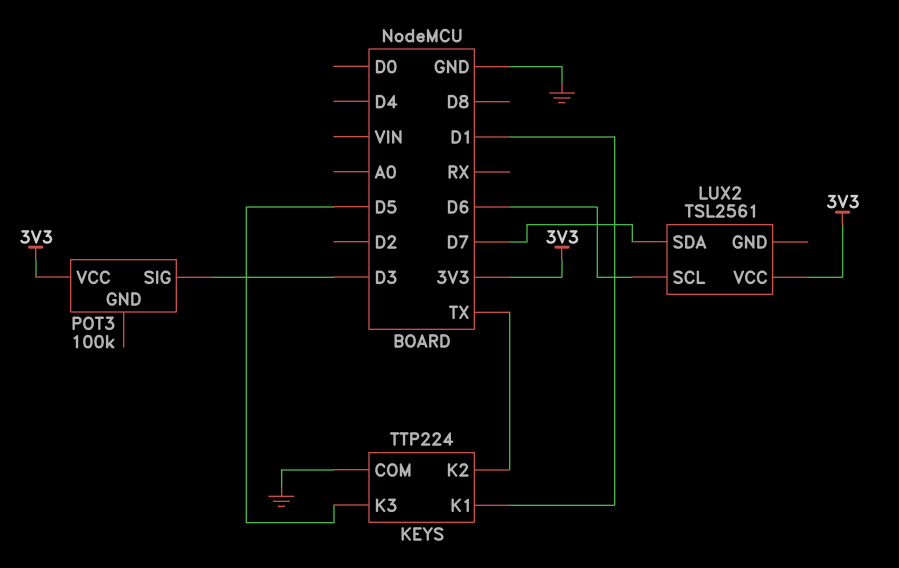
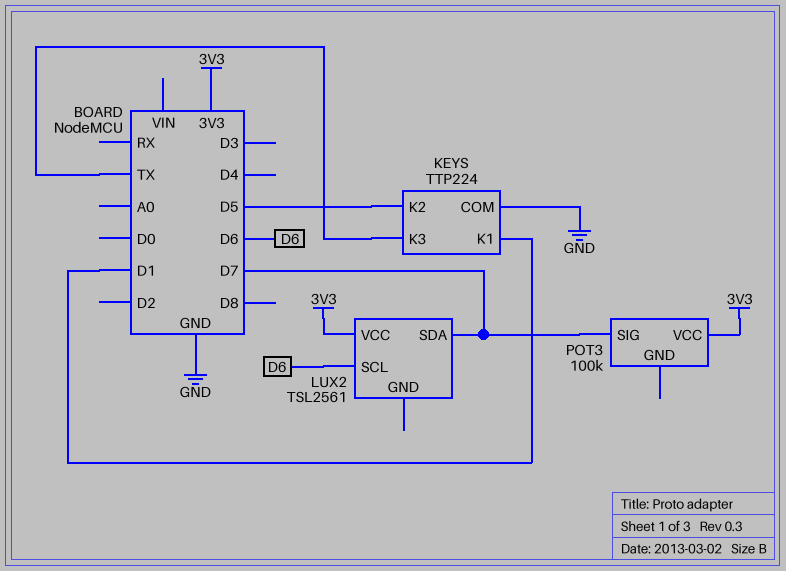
KEYS pin K2: TX -> D5
KEYS pin K3: D5 -> TX
POT3 pin SIG: D3 -> D7

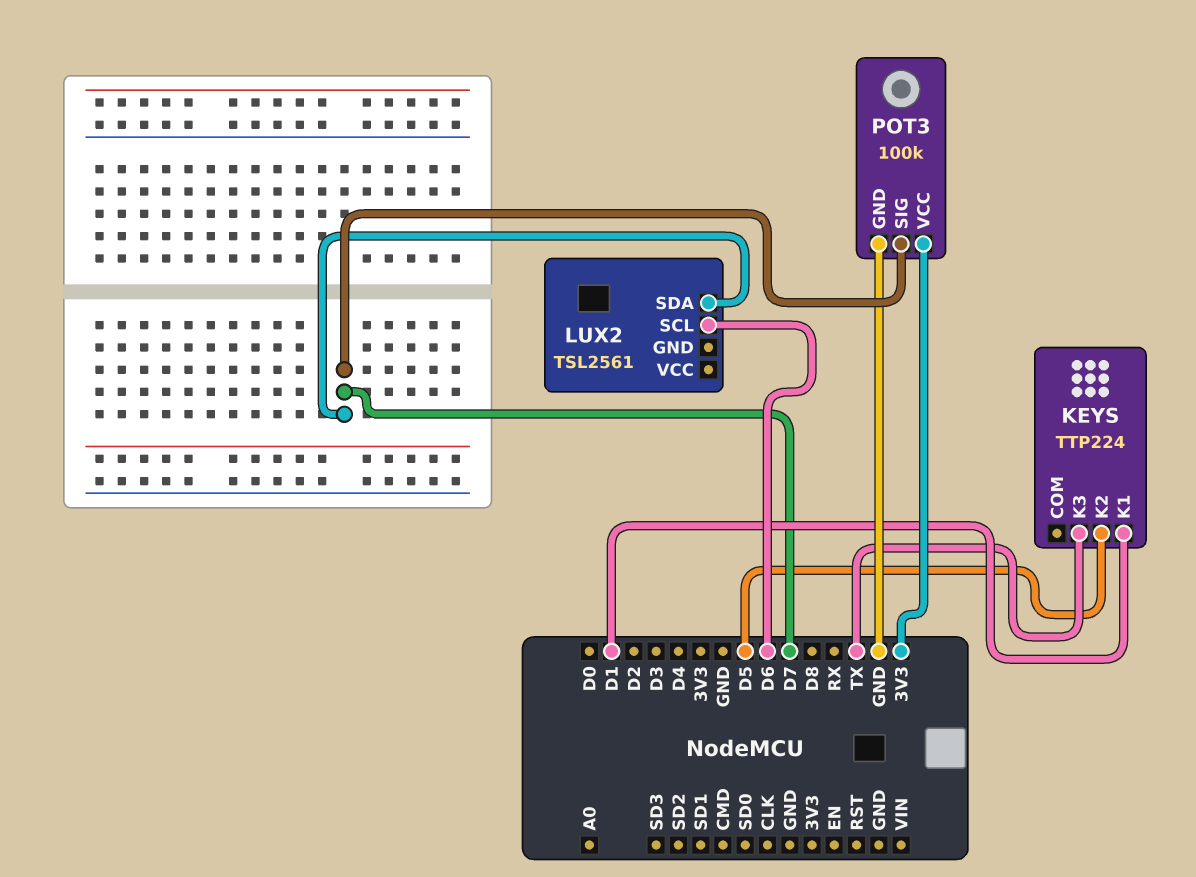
KEYS pin COM: GND -> none
LUX2 pin VCC: 3V3 -> none
POT3 pin GND: none -> GND

